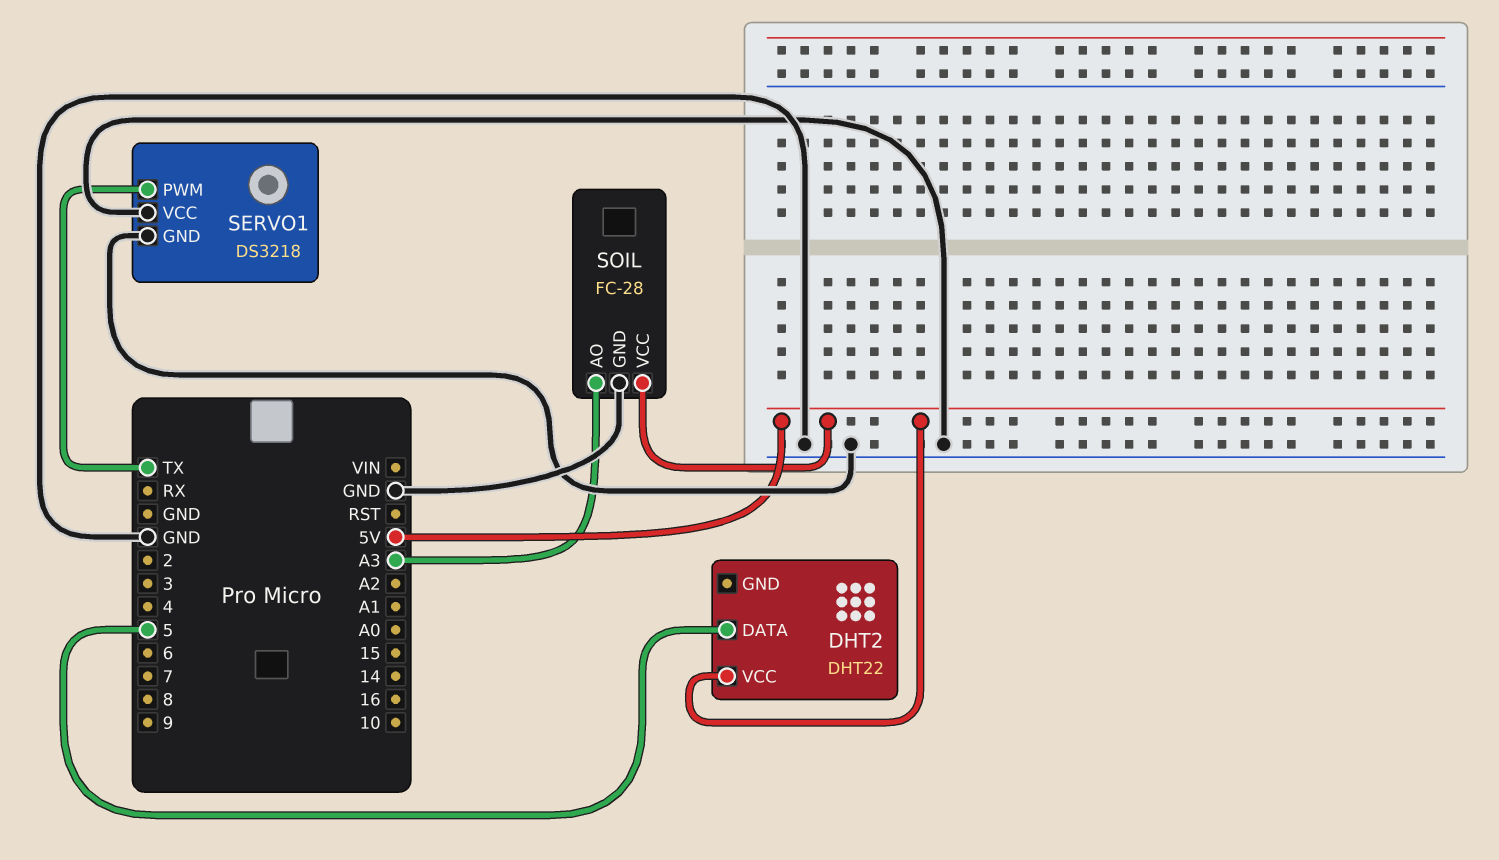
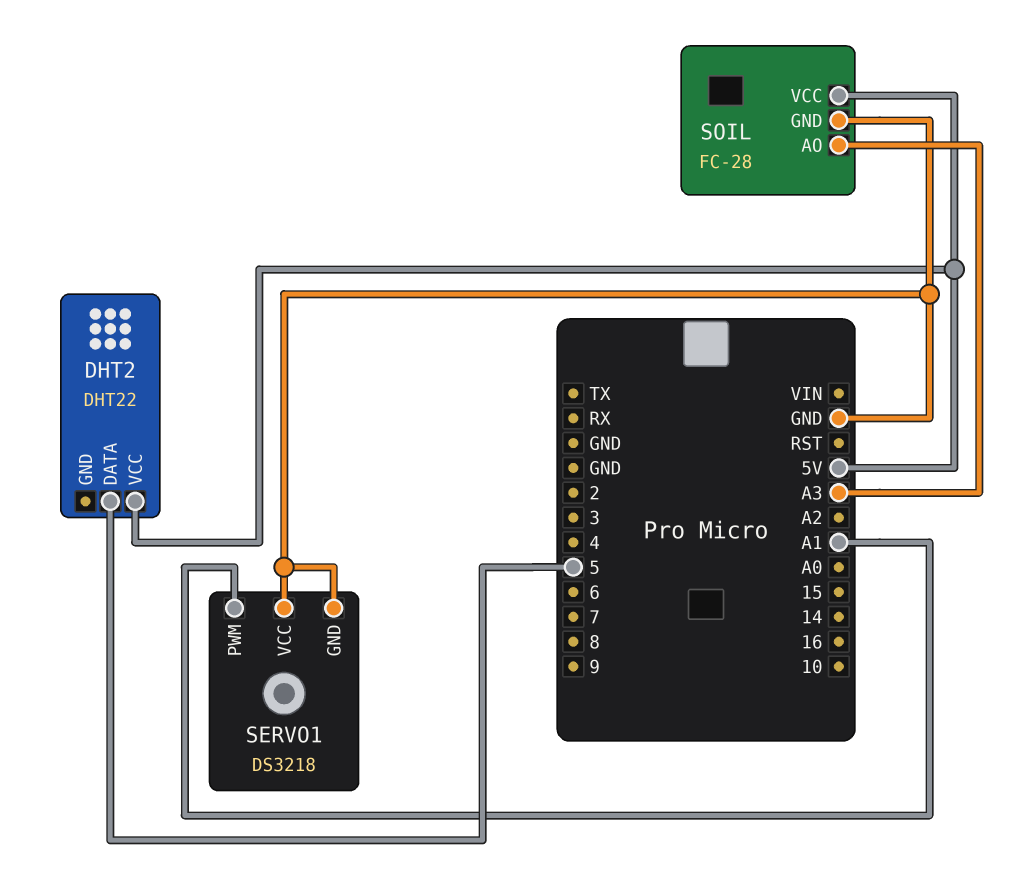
SERVO1 pin PWM: TX -> A1

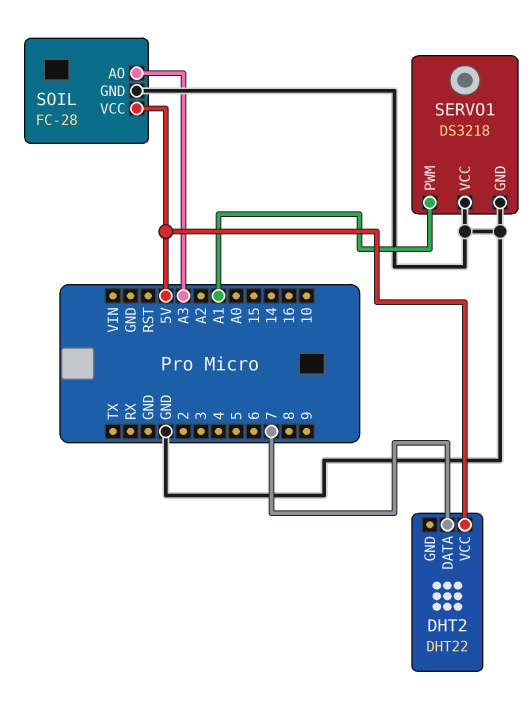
DHT2 pin DATA: 5 -> 7

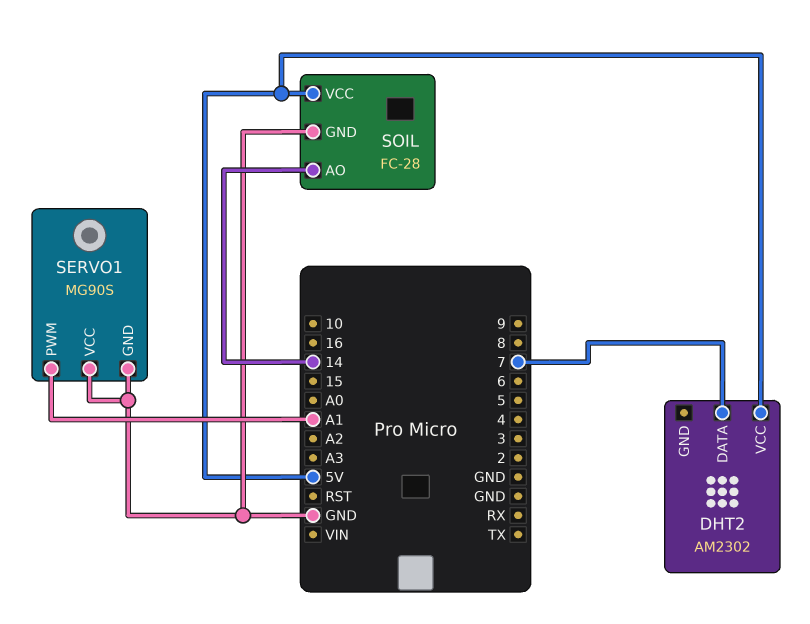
DHT2: DHT22 -> AM2302
SERVO1: DS3218 -> MG90S
SOIL pin AO: A3 -> 14

